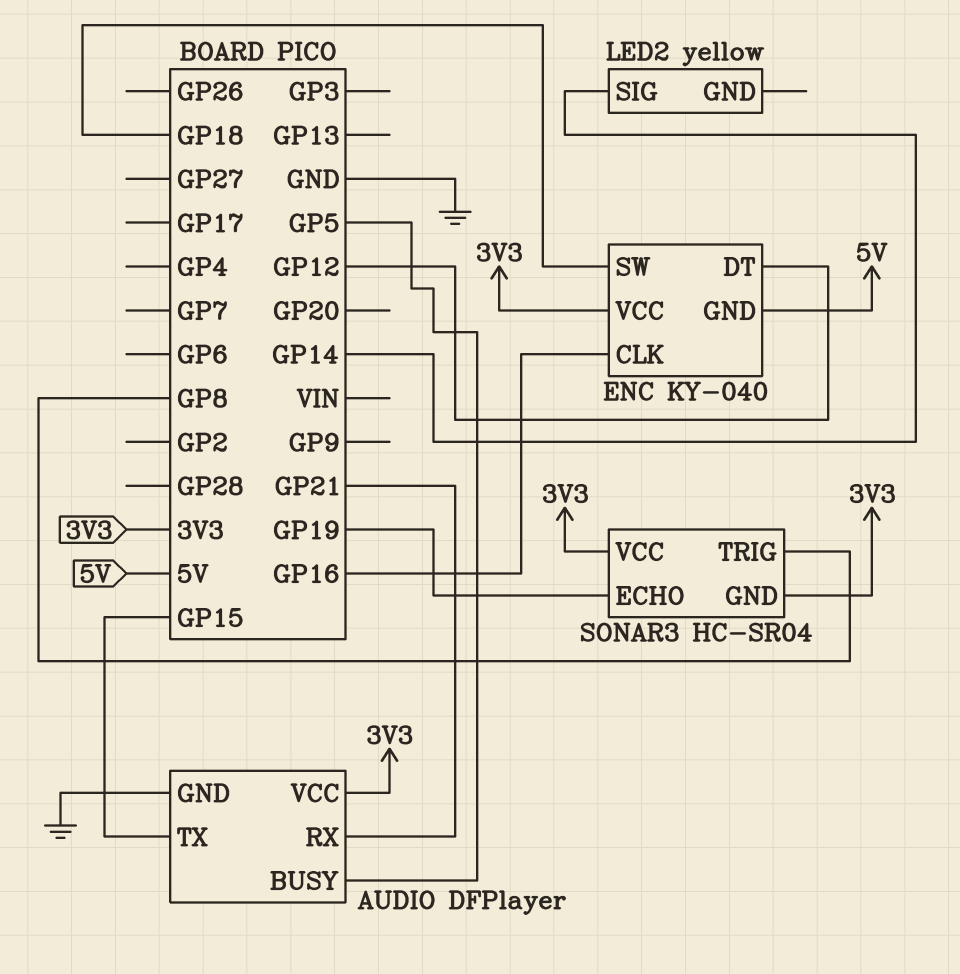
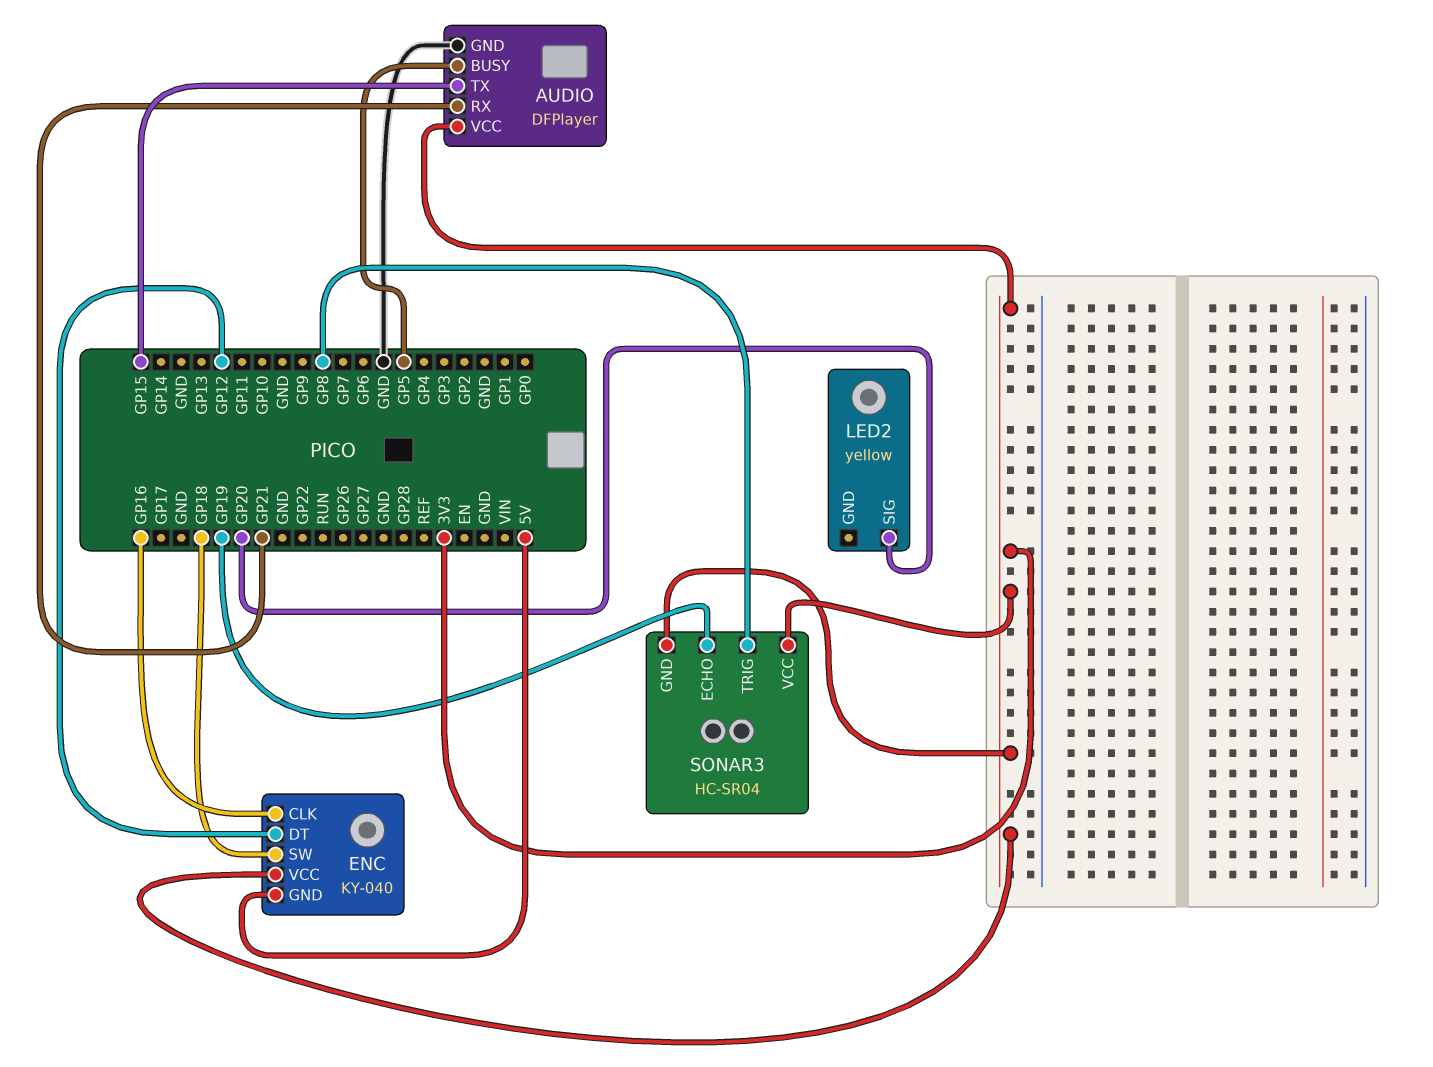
LED2 pin SIG: GP14 -> GP20

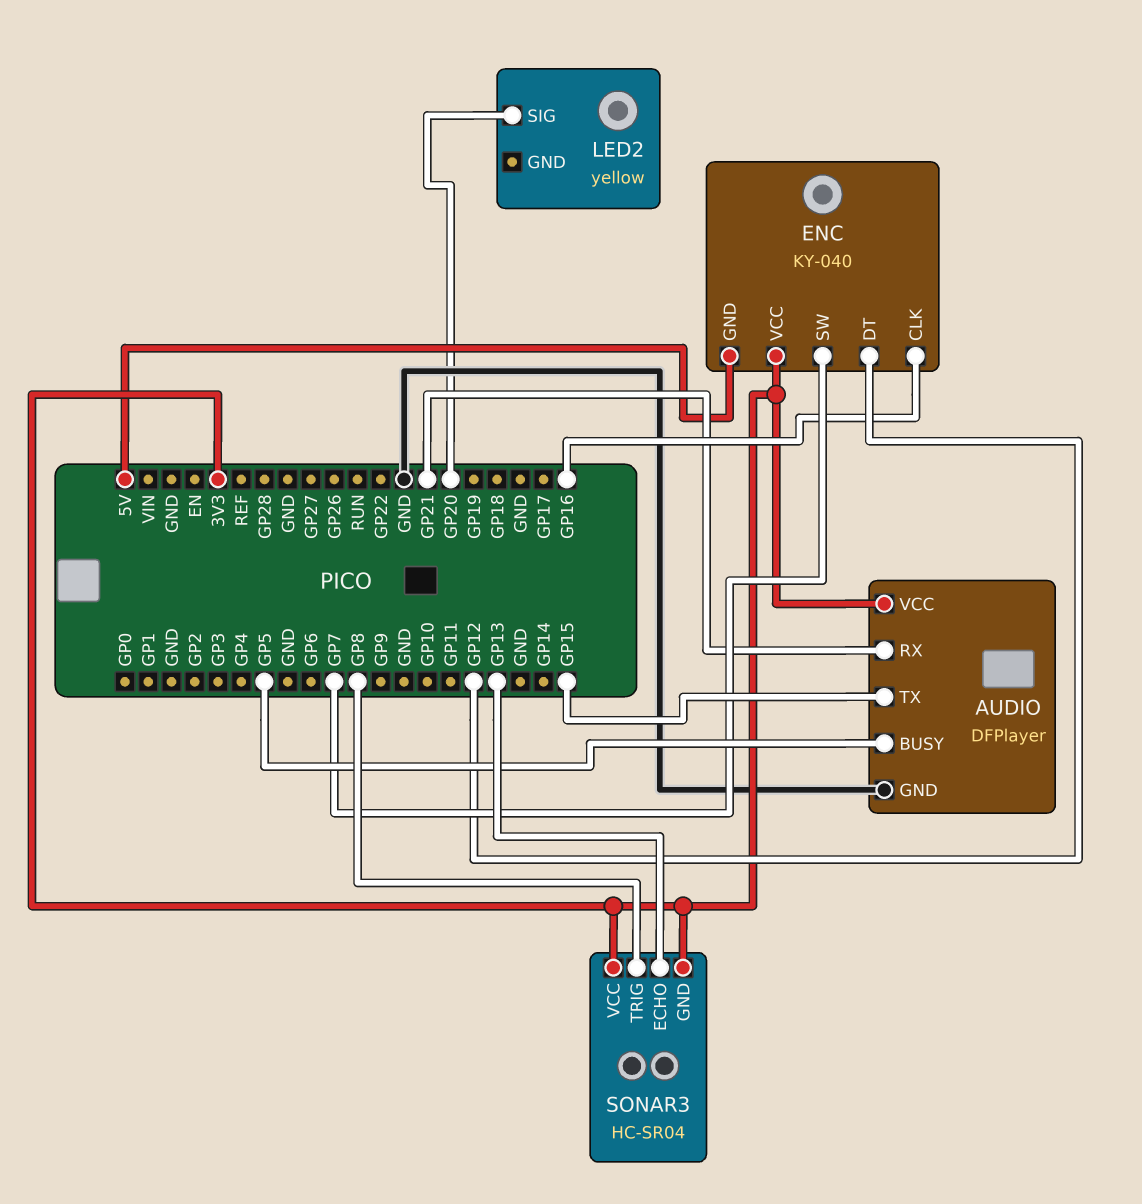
ENC pin SW: GP18 -> GP7
SONAR3 pin ECHO: GP19 -> GP13

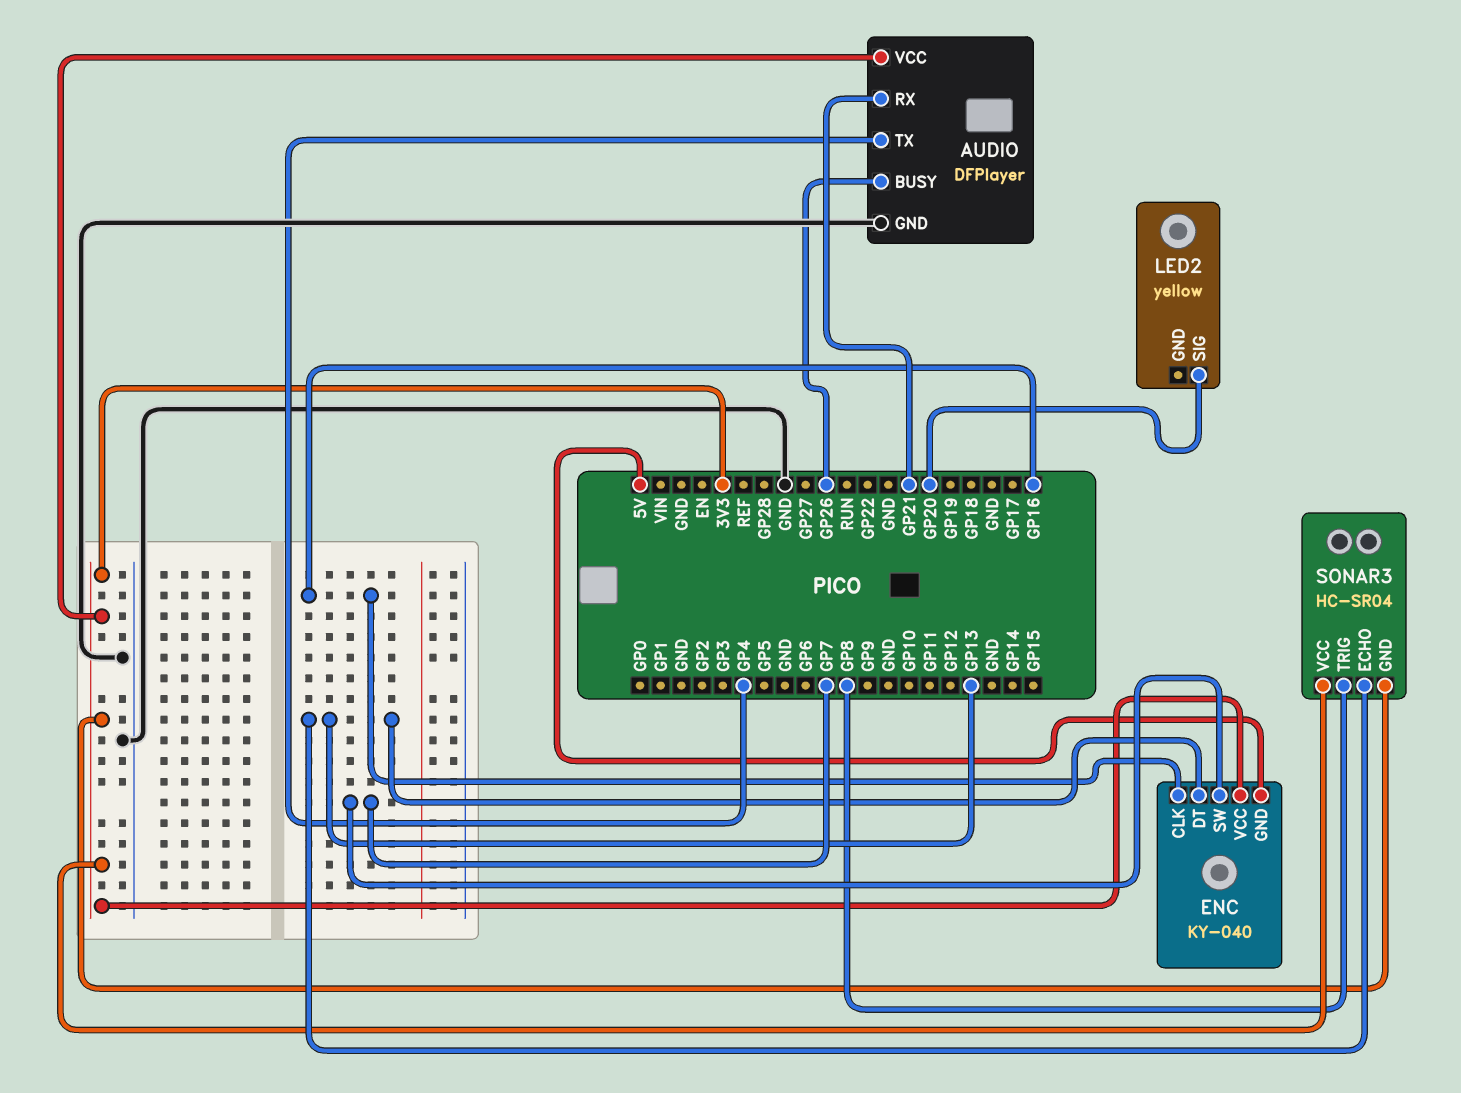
AUDIO pin BUSY: GP5 -> GP26
AUDIO pin TX: GP15 -> GP4
ENC pin DT: GP12 -> GP13

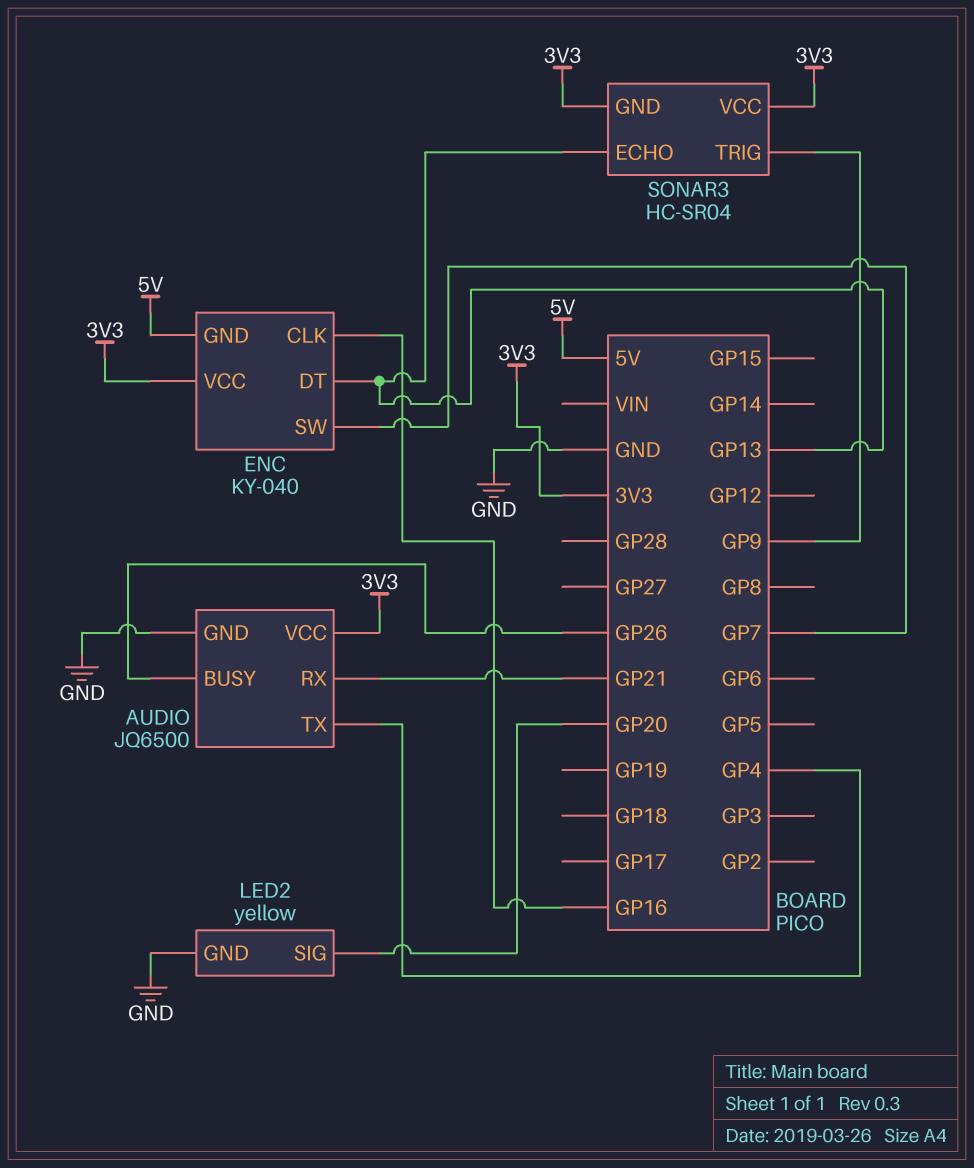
AUDIO: DFPlayer -> JQ6500
LED2 pin GND: none -> GND
SONAR3 pin TRIG: GP8 -> GP9

